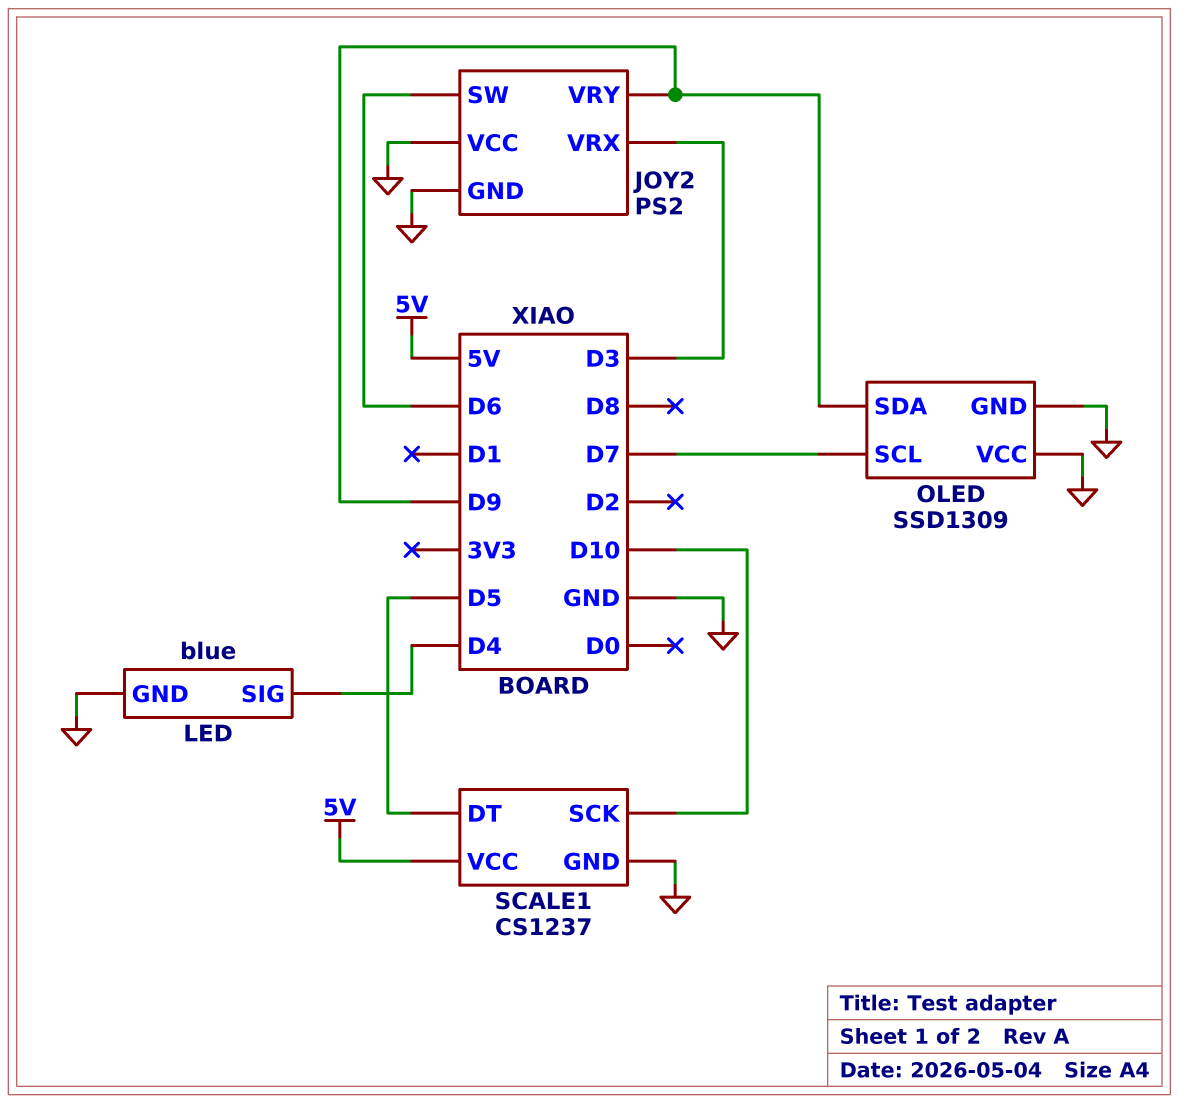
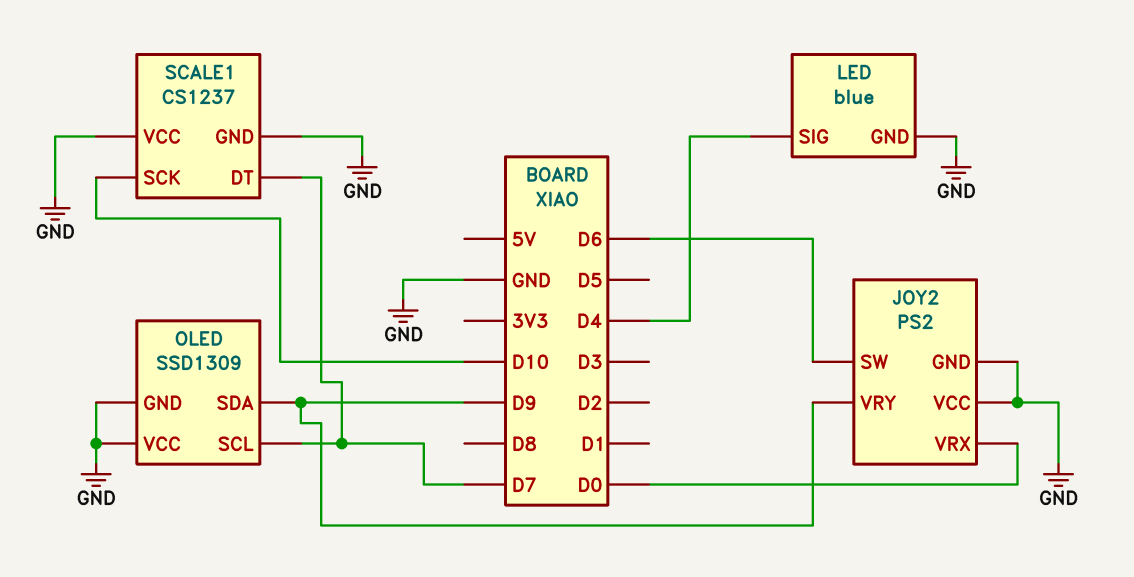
JOY2 pin VRX: D3 -> D0
SCALE1 pin DT: D5 -> D7
SCALE1 pin VCC: 5V -> GND

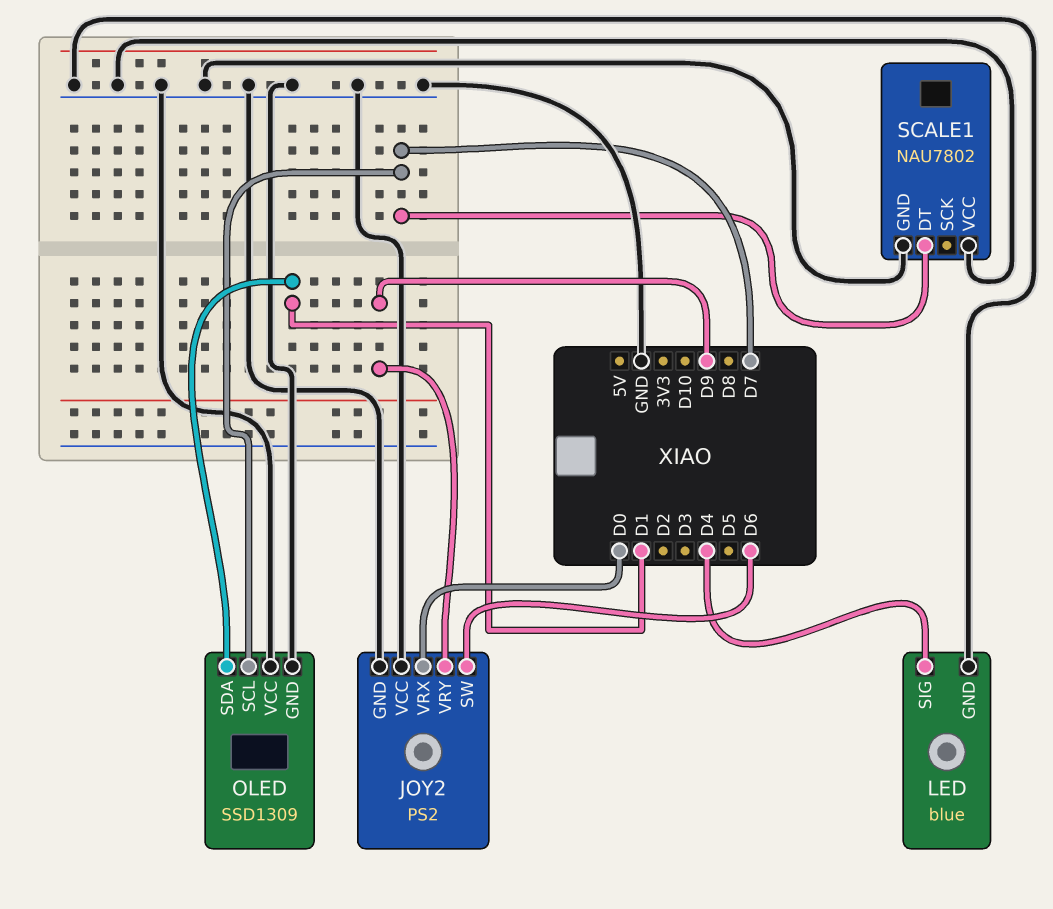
OLED pin SDA: D9 -> D1
SCALE1: CS1237 -> NAU7802
SCALE1 pin SCK: D10 -> none

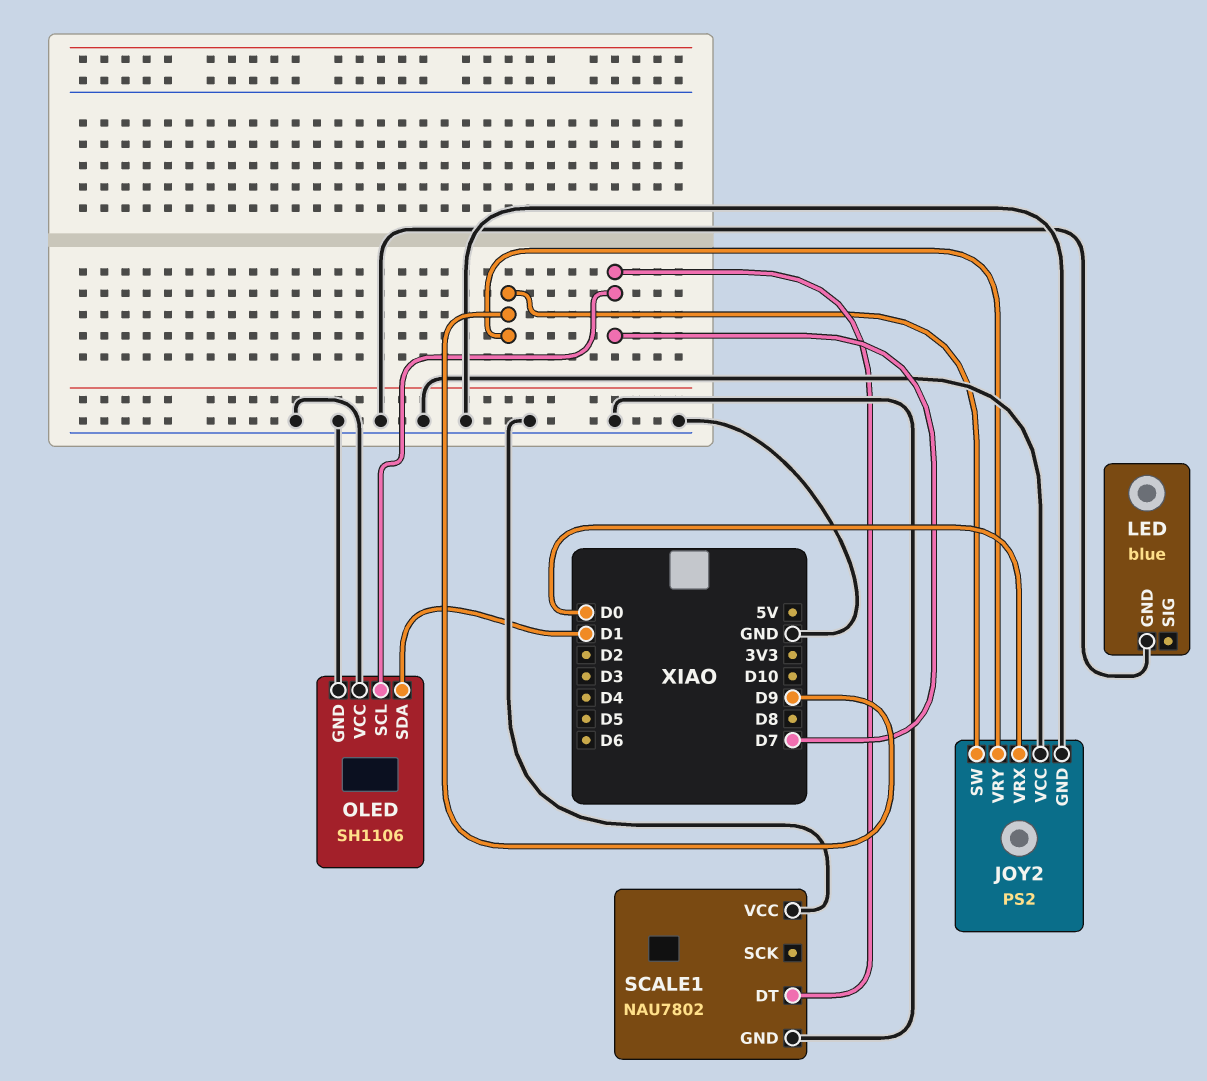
JOY2 pin SW: D6 -> D9
LED pin SIG: D4 -> none
OLED: SSD1309 -> SH1106

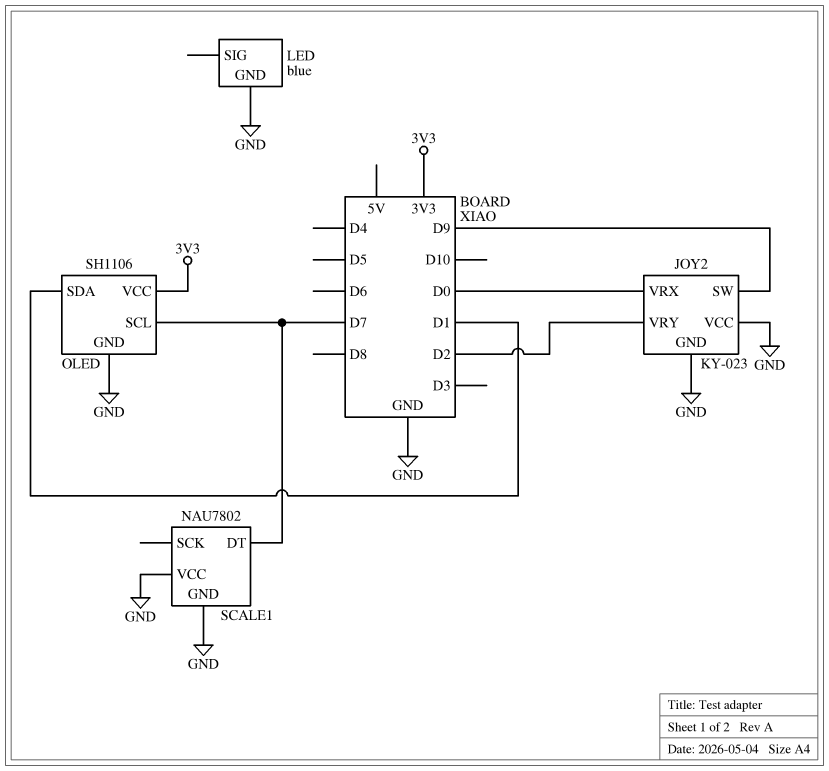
JOY2: PS2 -> KY-023
JOY2 pin VRY: D9 -> D2
OLED pin VCC: GND -> 3V3

